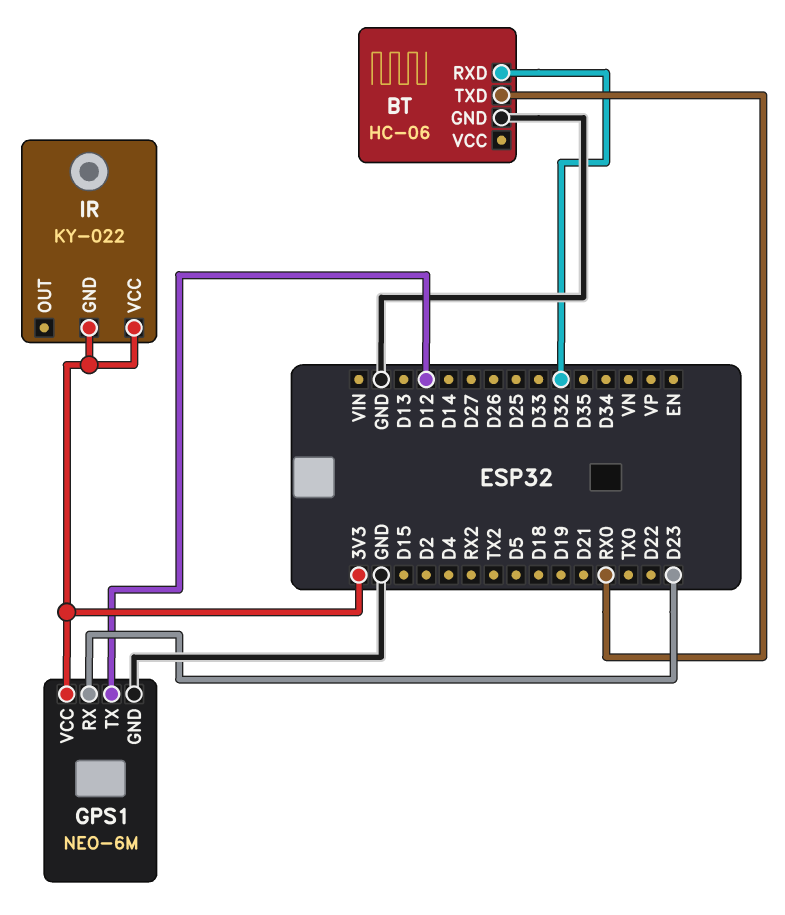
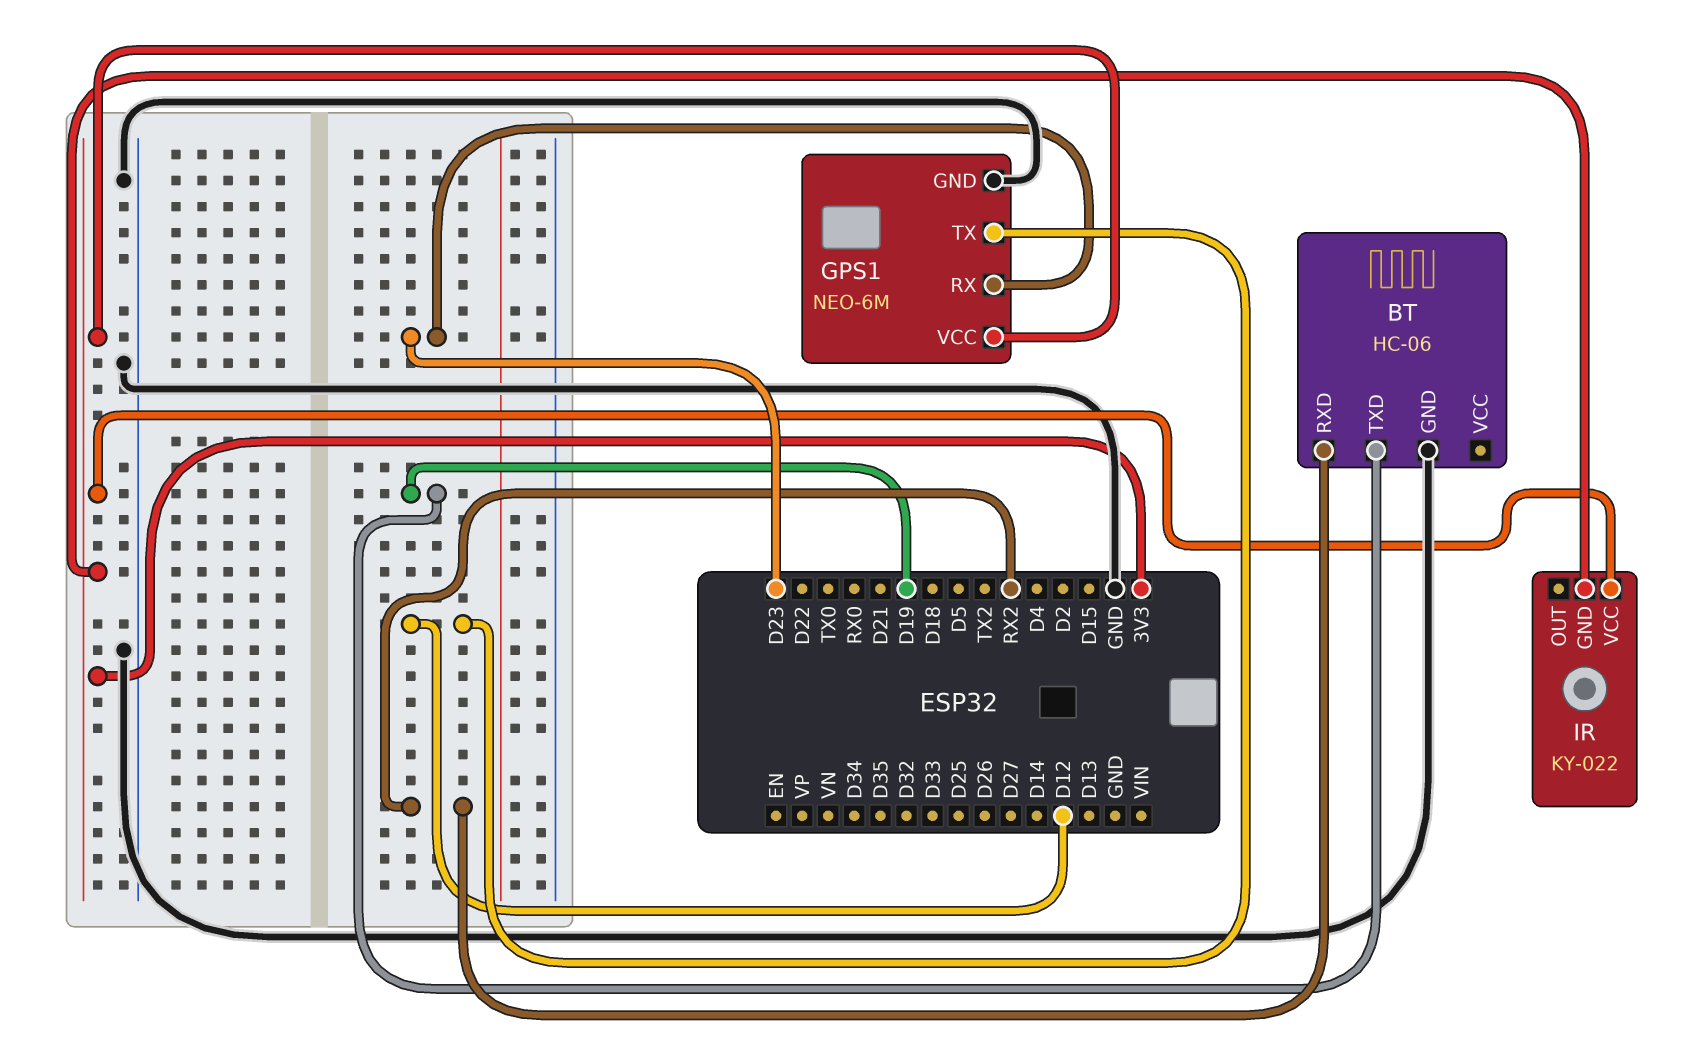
BT pin RXD: D32 -> RX2
BT pin TXD: RX0 -> D19

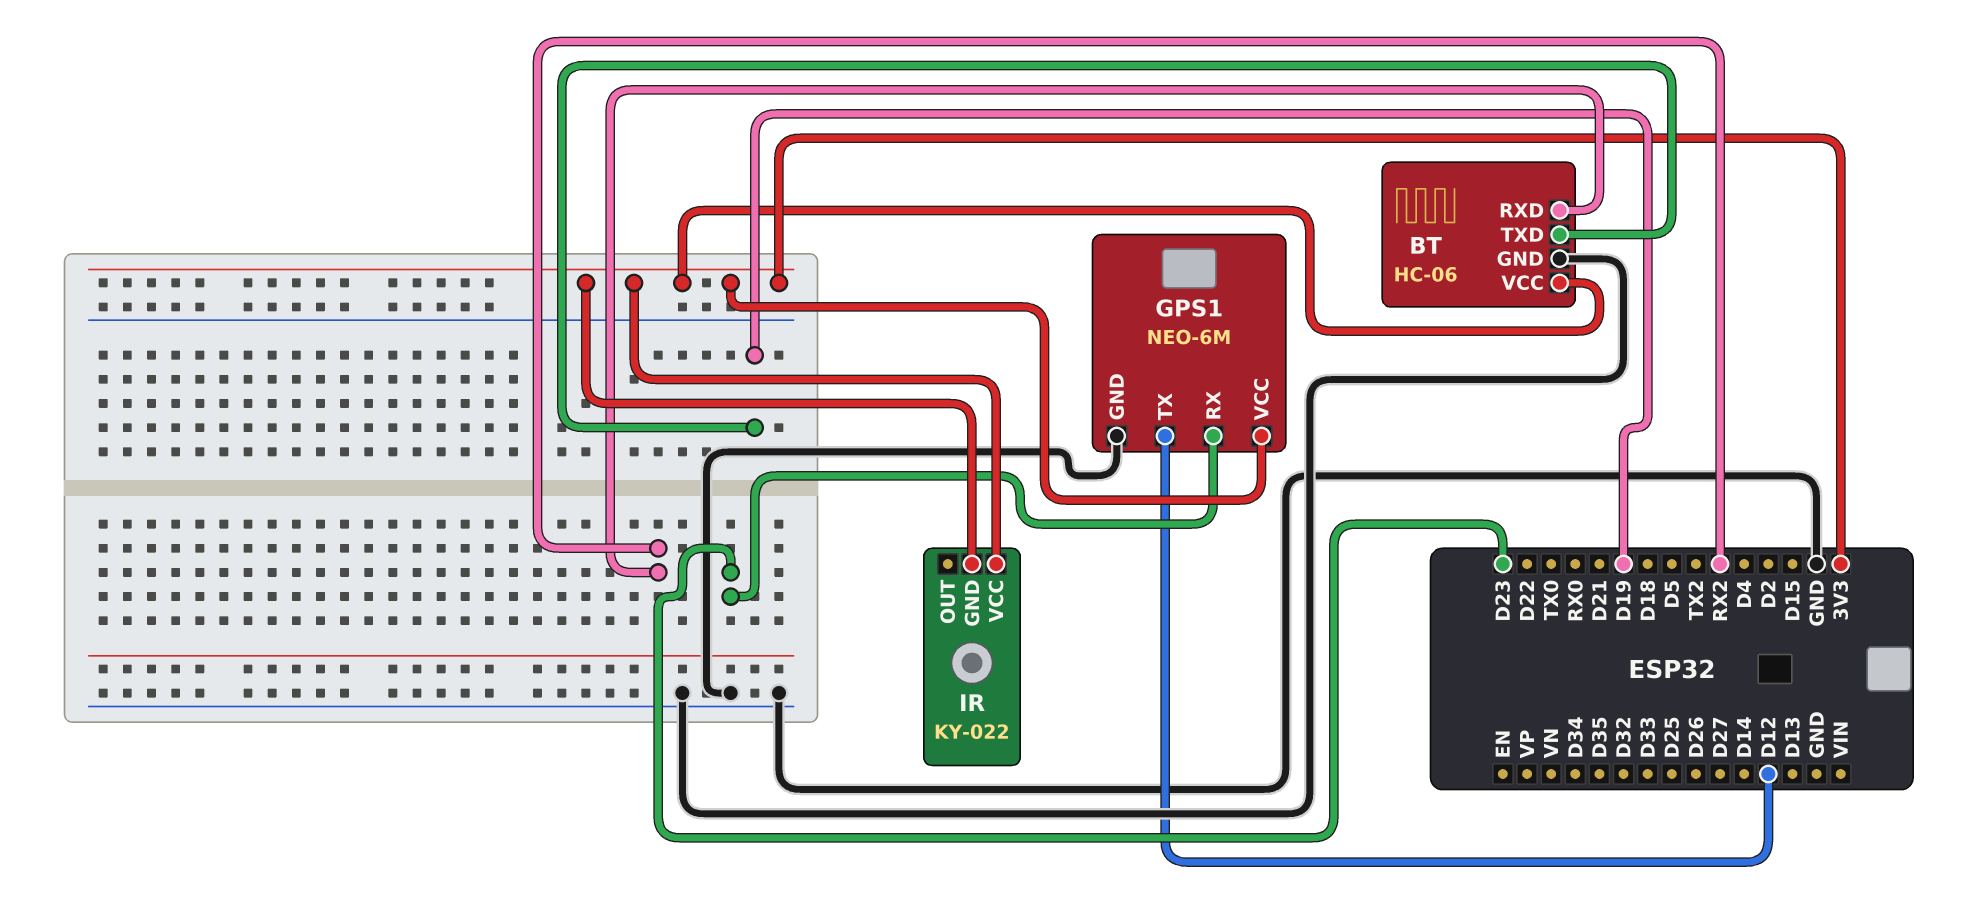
BT pin VCC: none -> 3V3

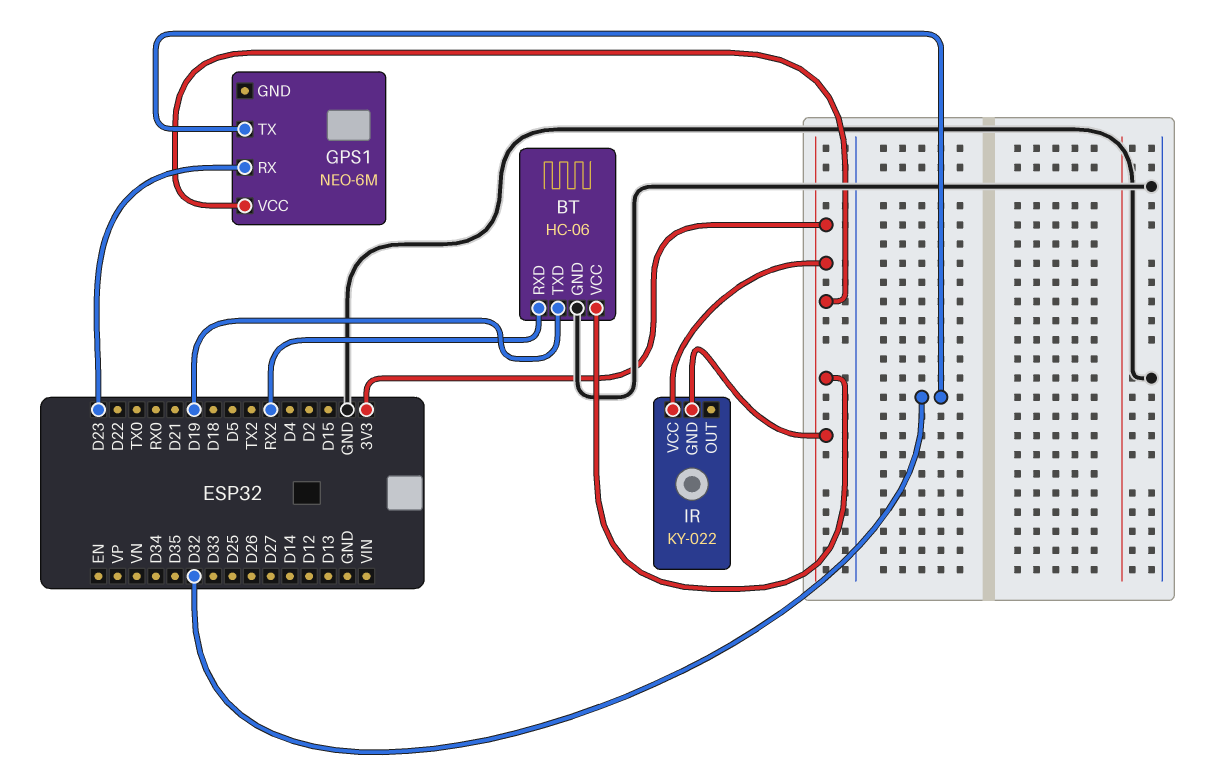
GPS1 pin GND: GND -> none
GPS1 pin TX: D12 -> D32

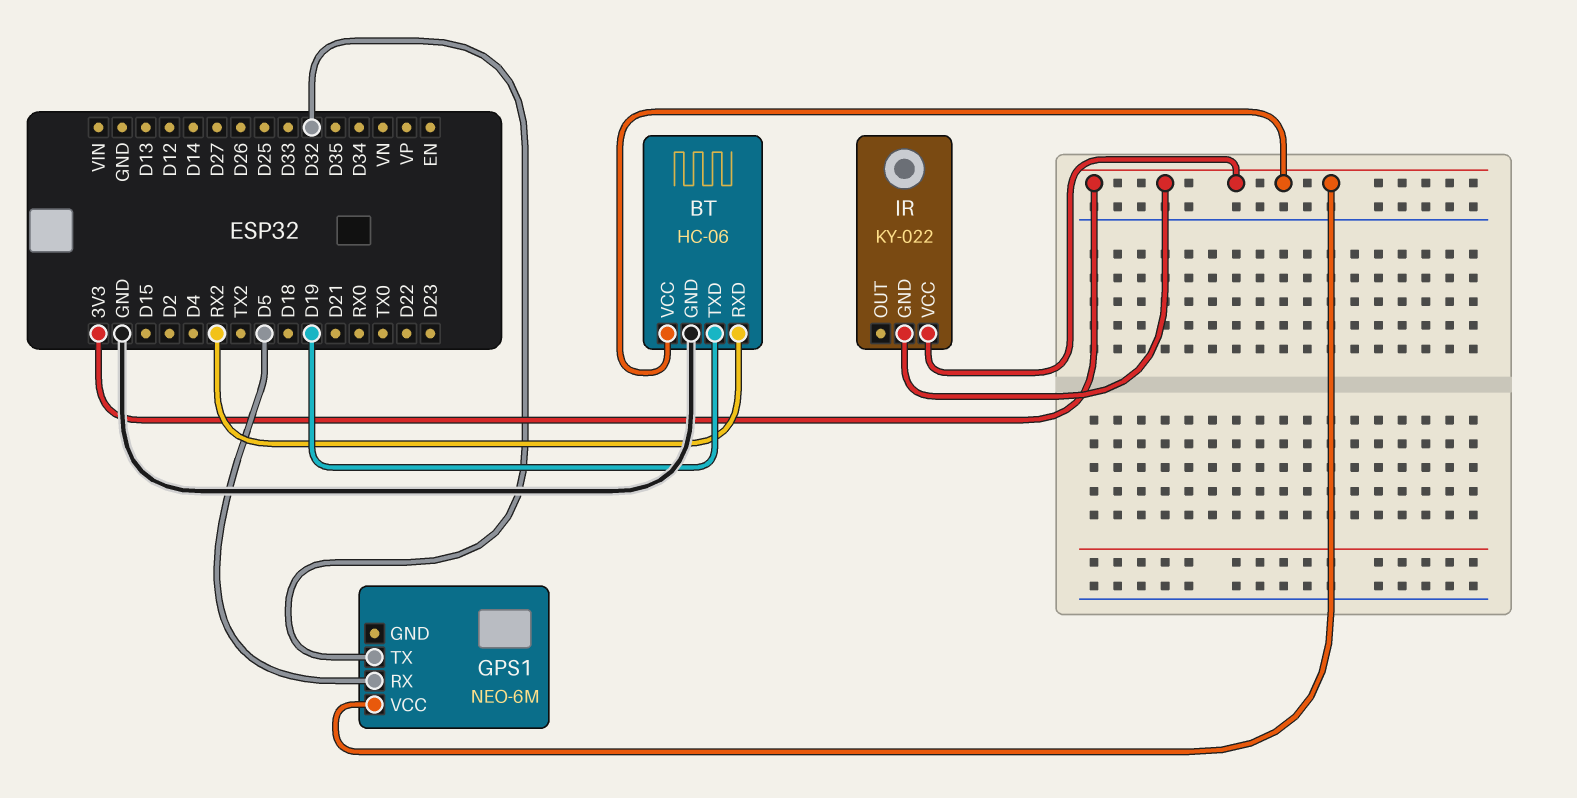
GPS1 pin RX: D23 -> D5

